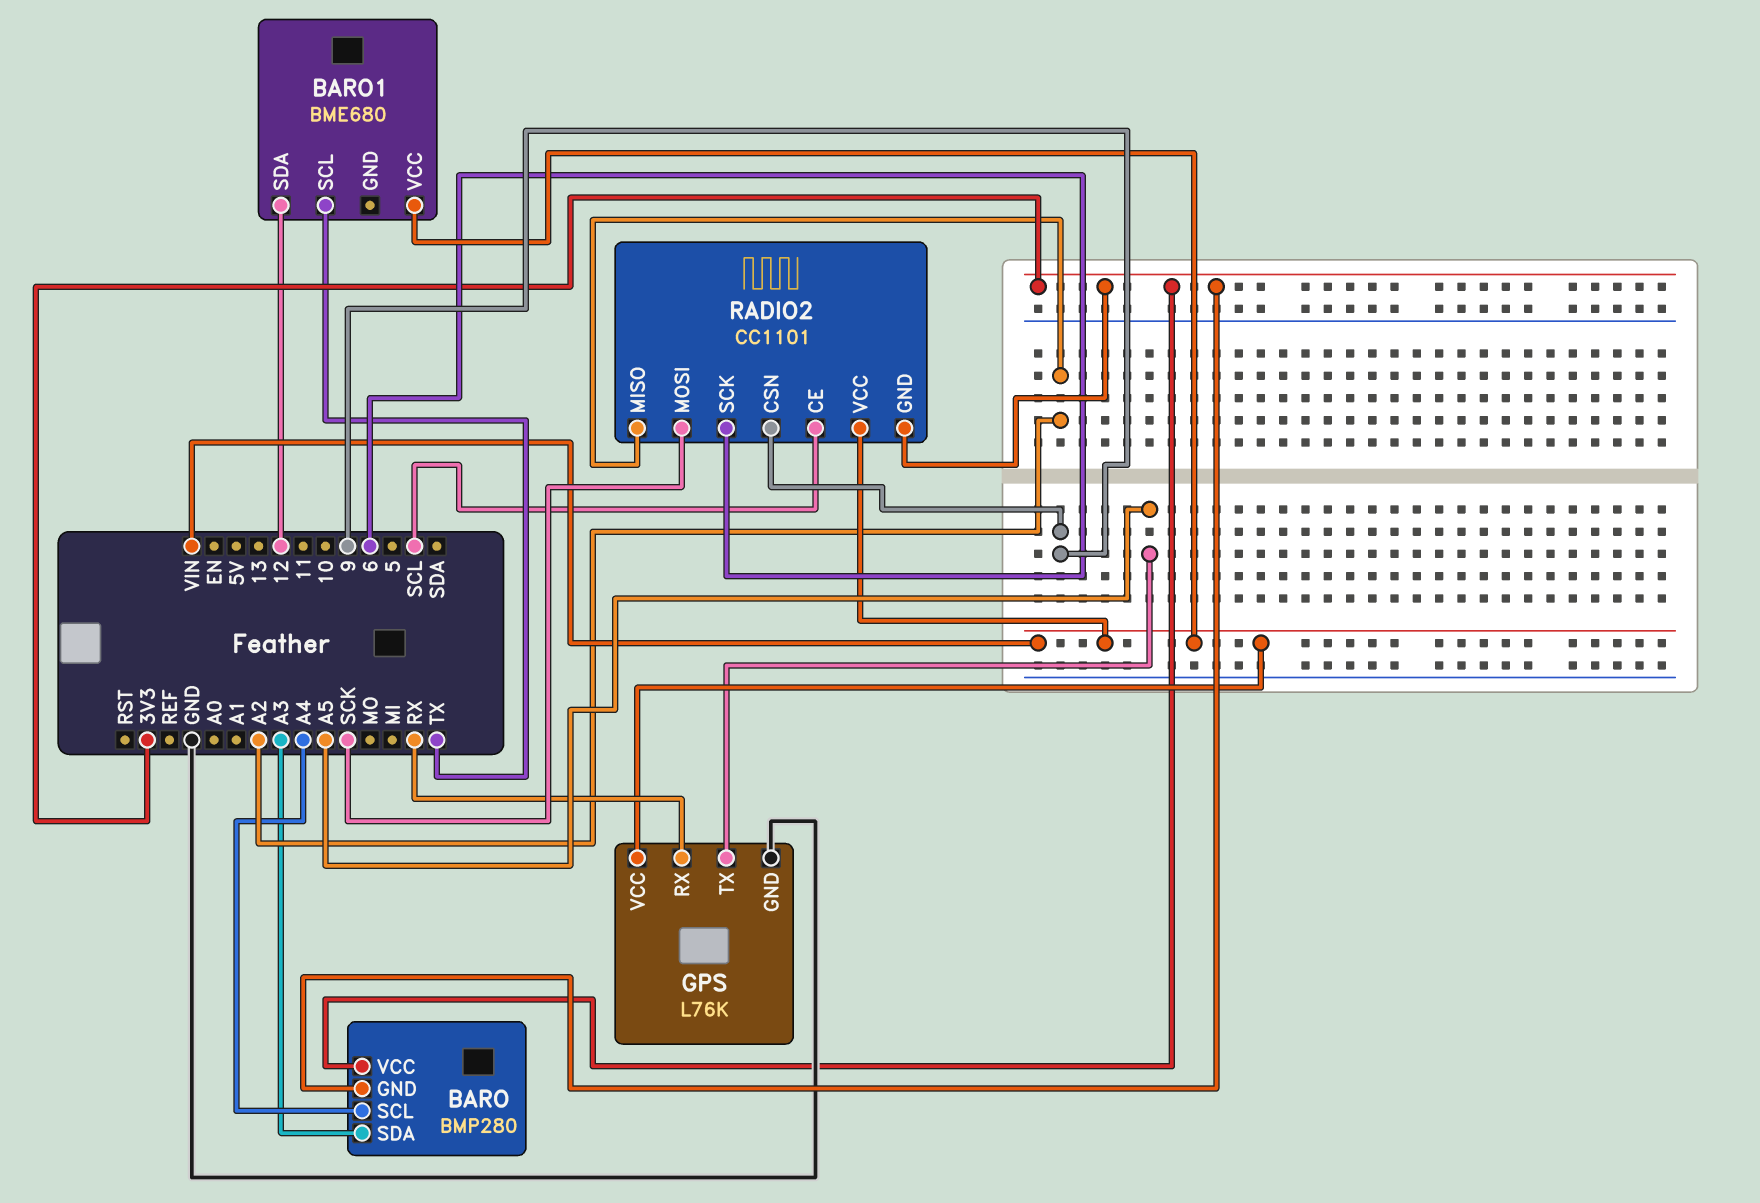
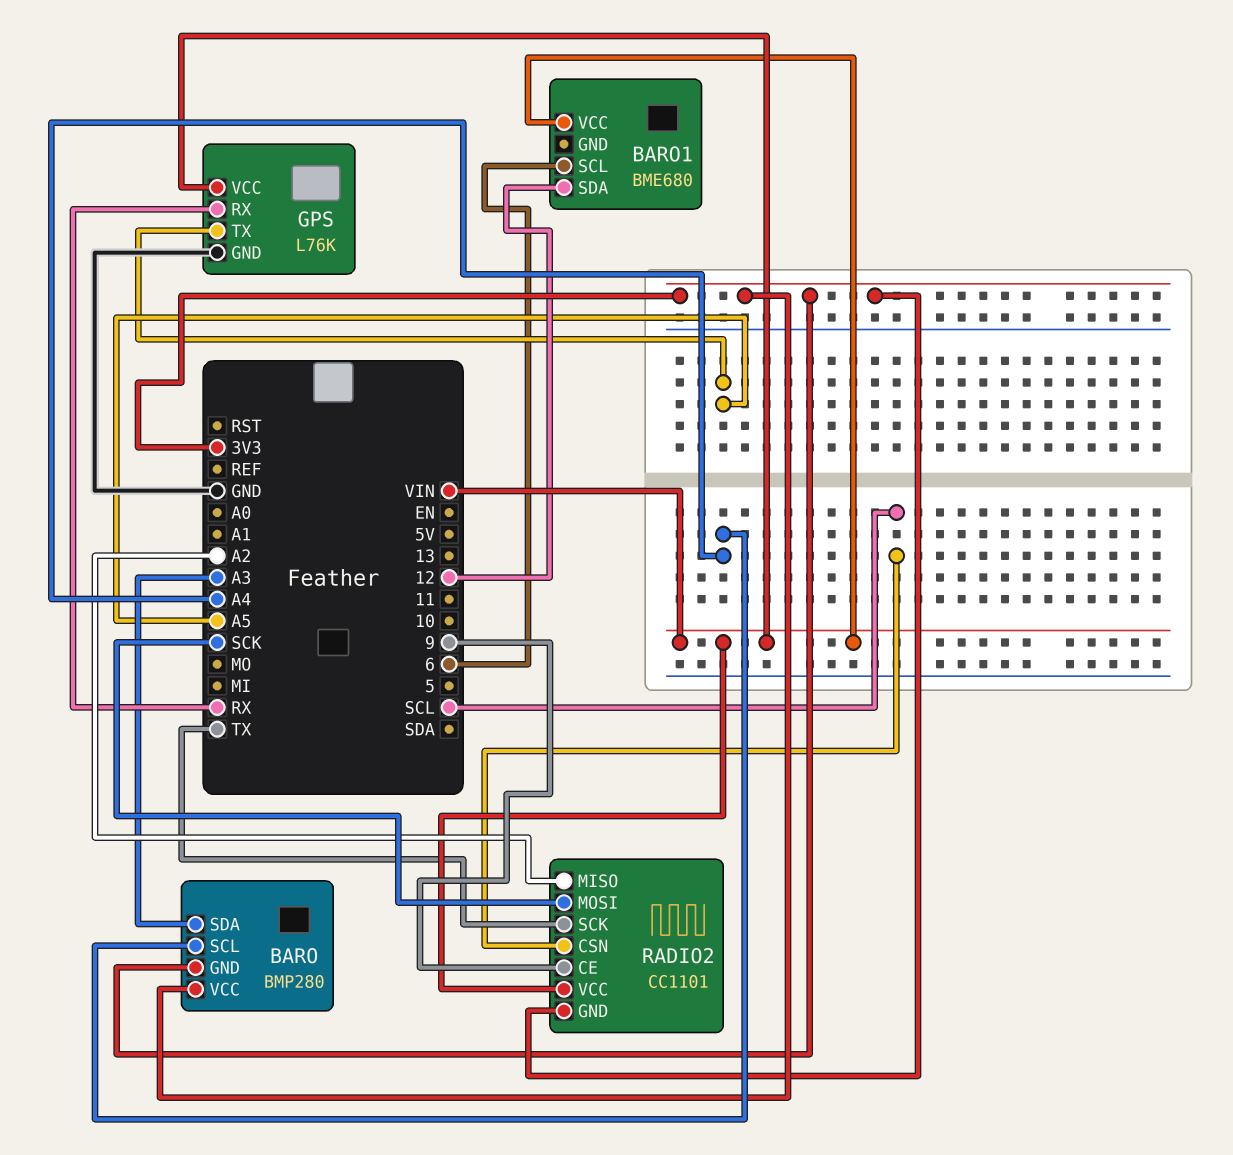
BARO1 pin SCL: TX -> 6
RADIO2 pin CE: SCL -> 9
RADIO2 pin CSN: 9 -> SCL
RADIO2 pin SCK: 6 -> TX

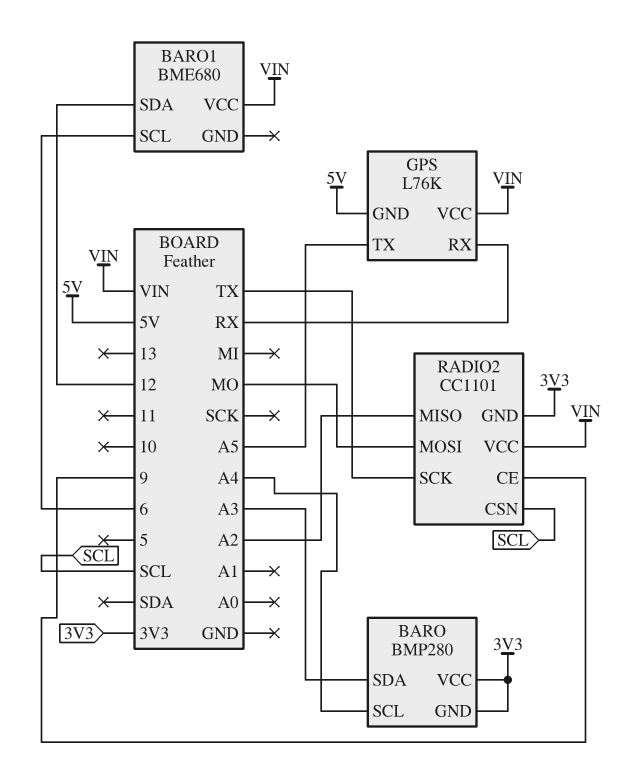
GPS pin GND: GND -> 5V
RADIO2 pin MOSI: SCK -> MO

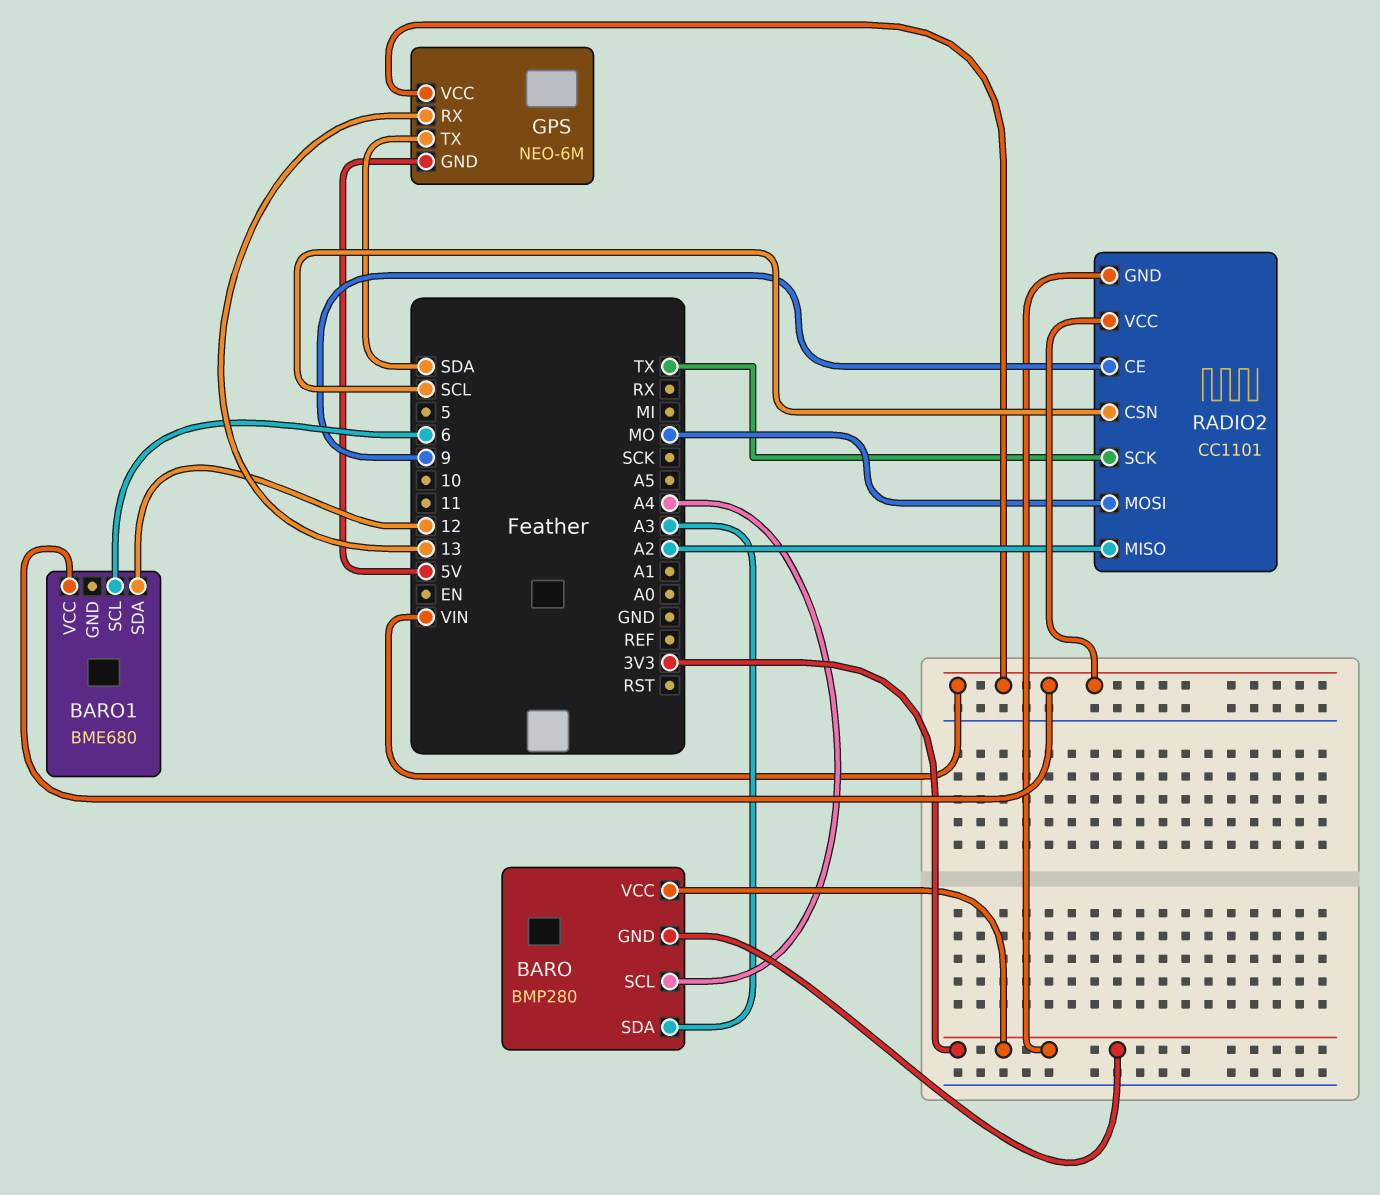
GPS: L76K -> NEO-6M
GPS pin RX: RX -> 13
GPS pin TX: A5 -> SDA

